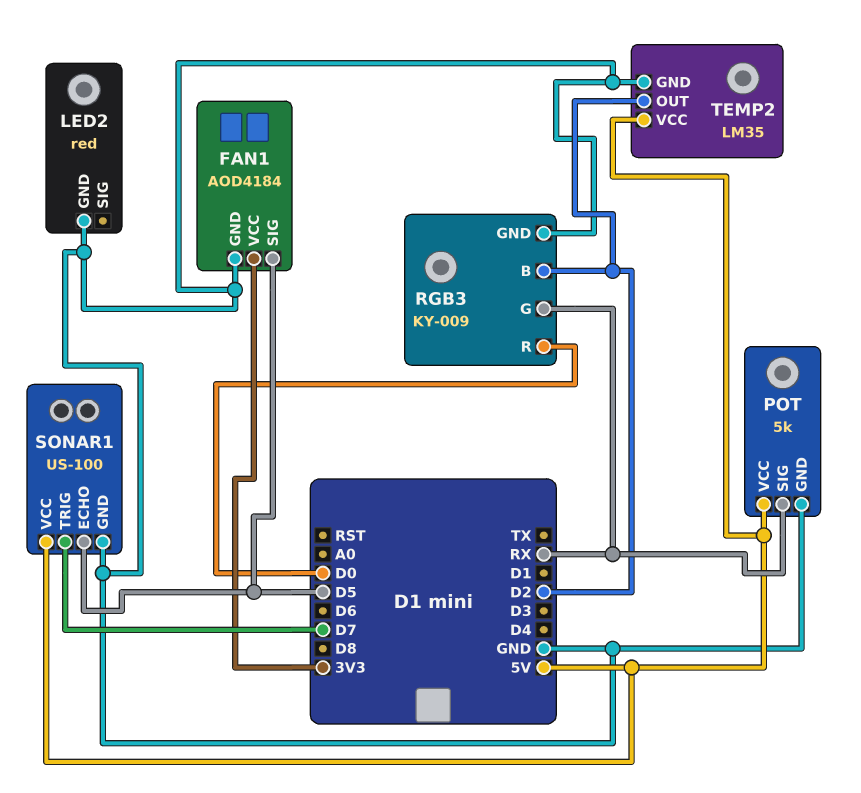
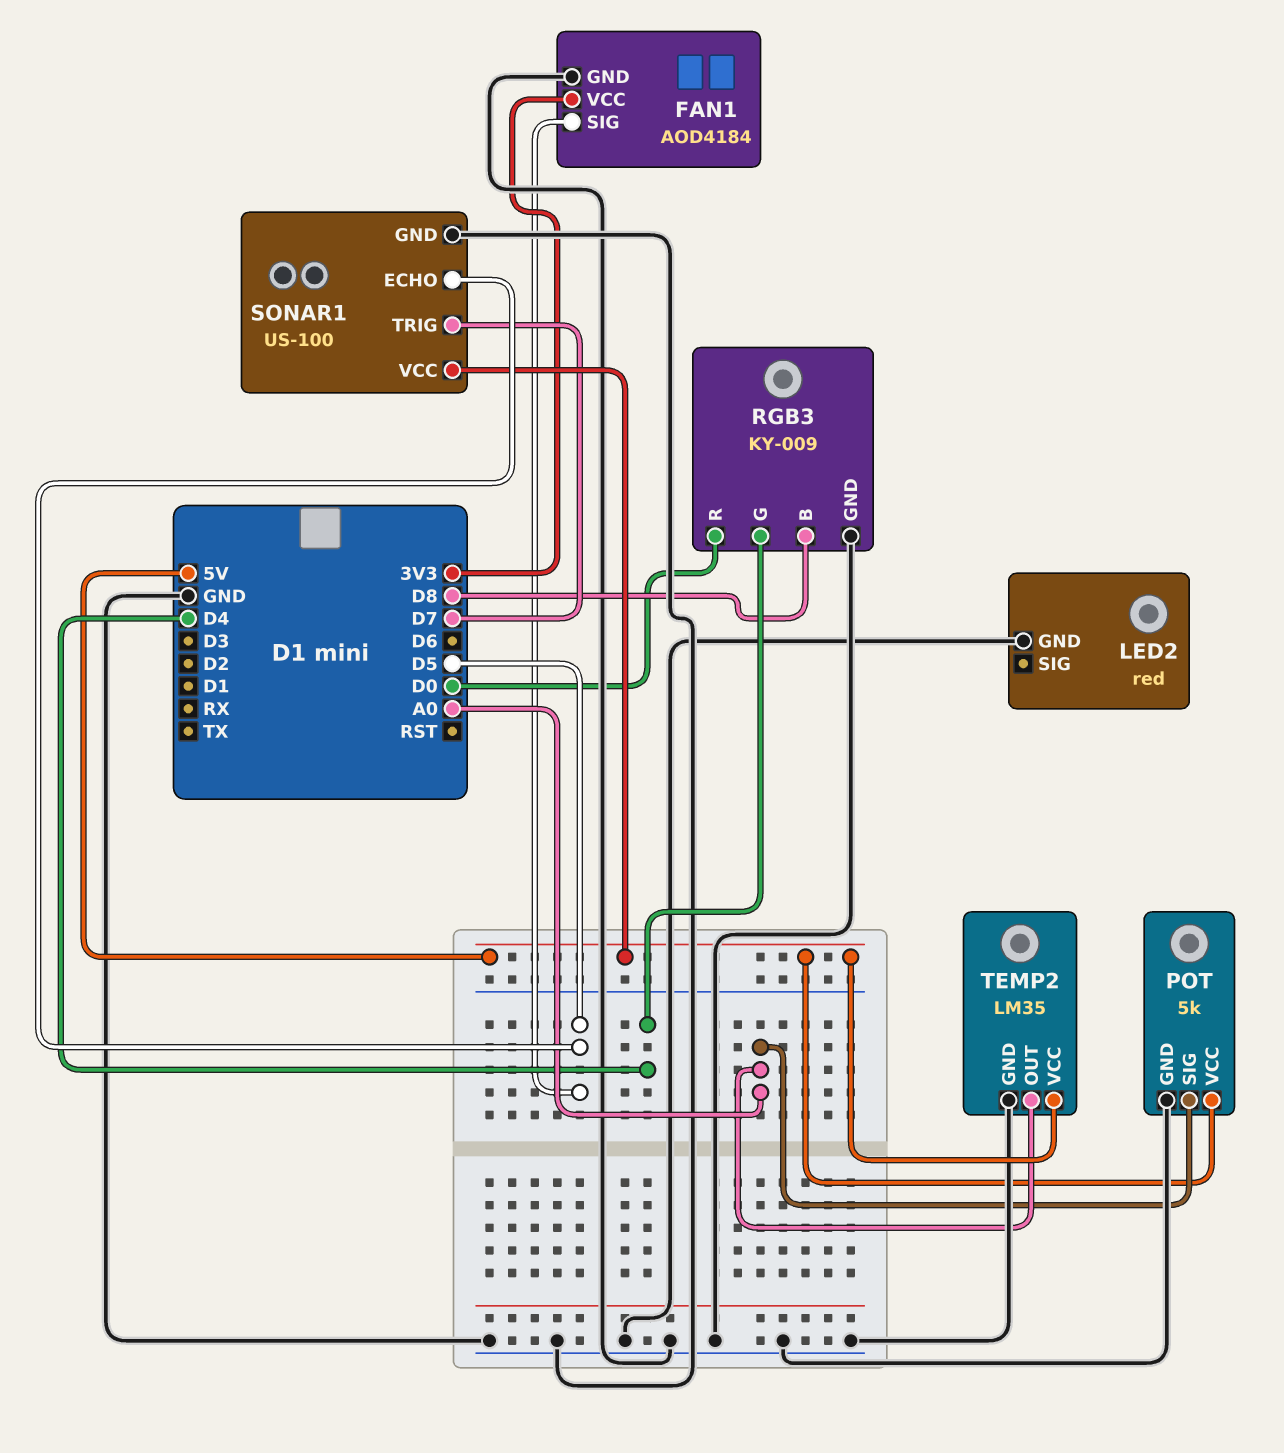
POT pin SIG: RX -> A0
RGB3 pin B: D2 -> D8
RGB3 pin G: RX -> D4
TEMP2 pin OUT: D2 -> A0

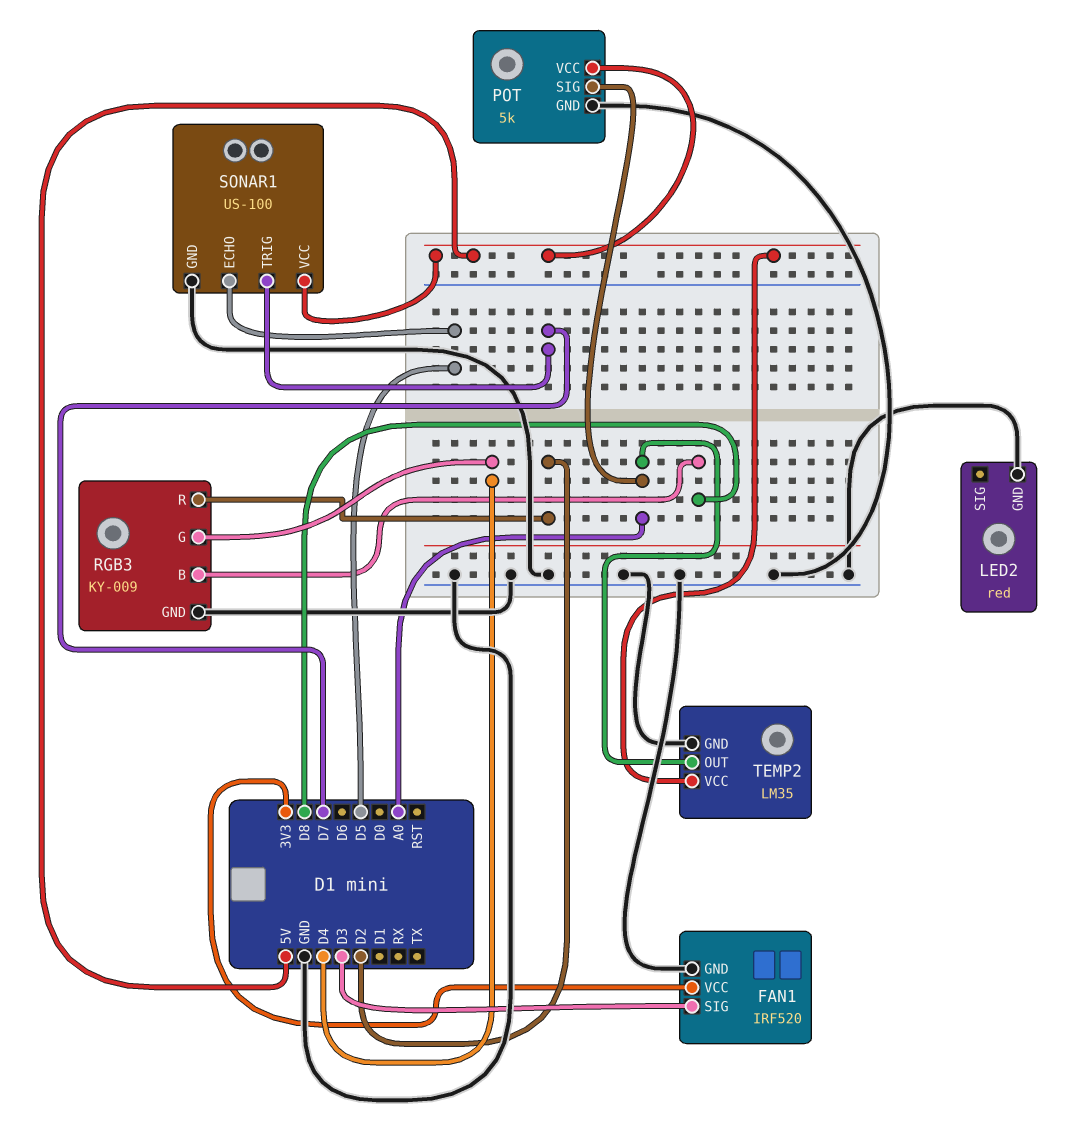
FAN1: AOD4184 -> IRF520
FAN1 pin SIG: D5 -> D3
RGB3 pin R: D0 -> D2

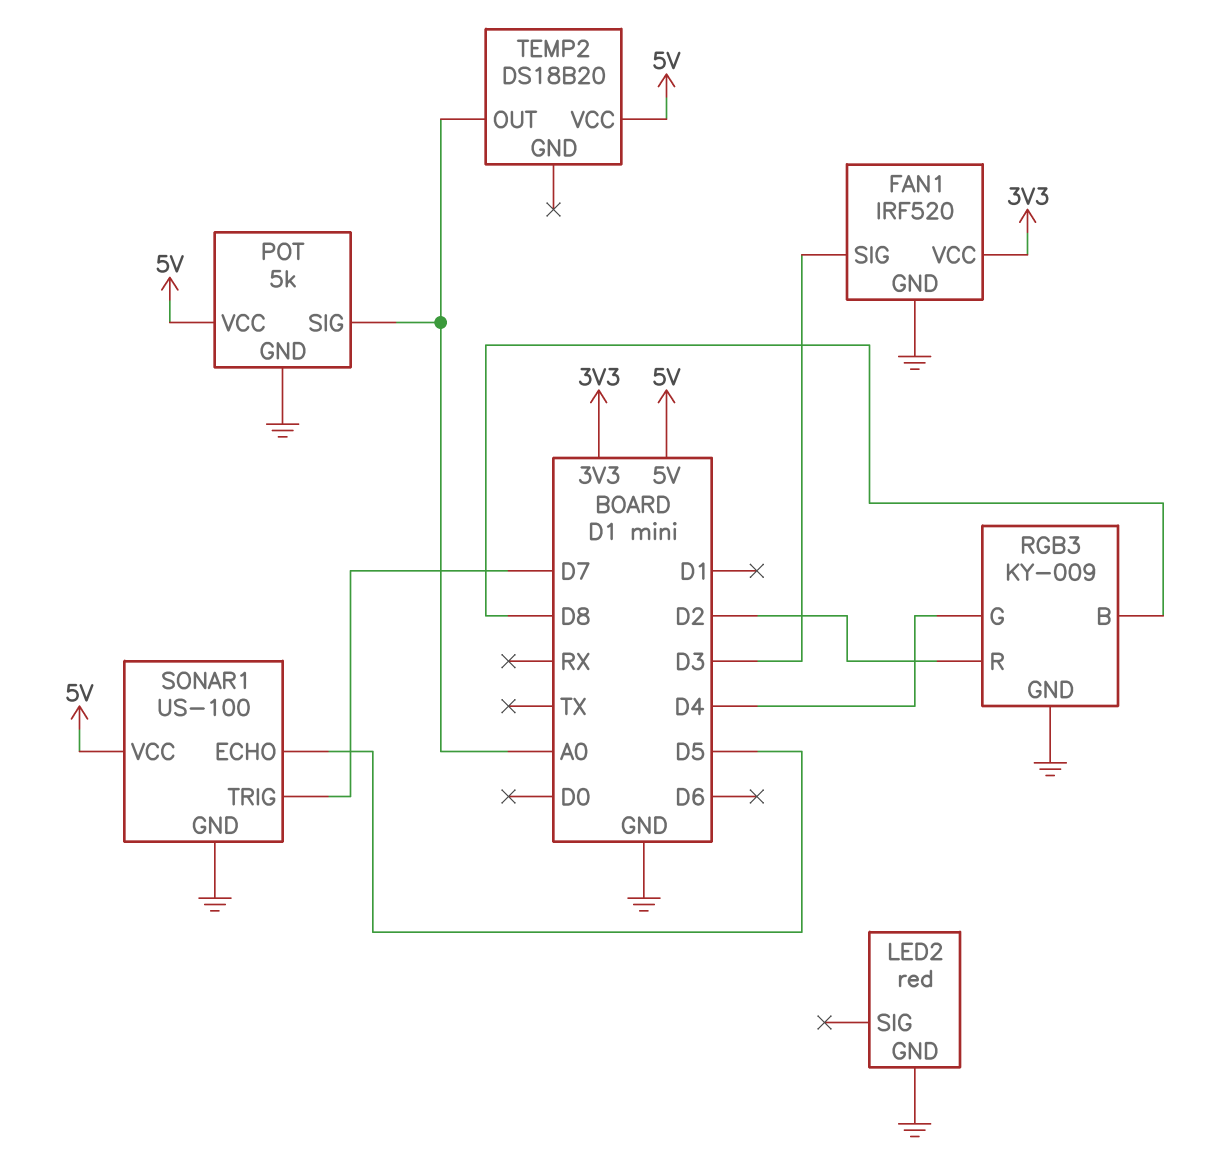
TEMP2: LM35 -> DS18B20
TEMP2 pin GND: GND -> none

